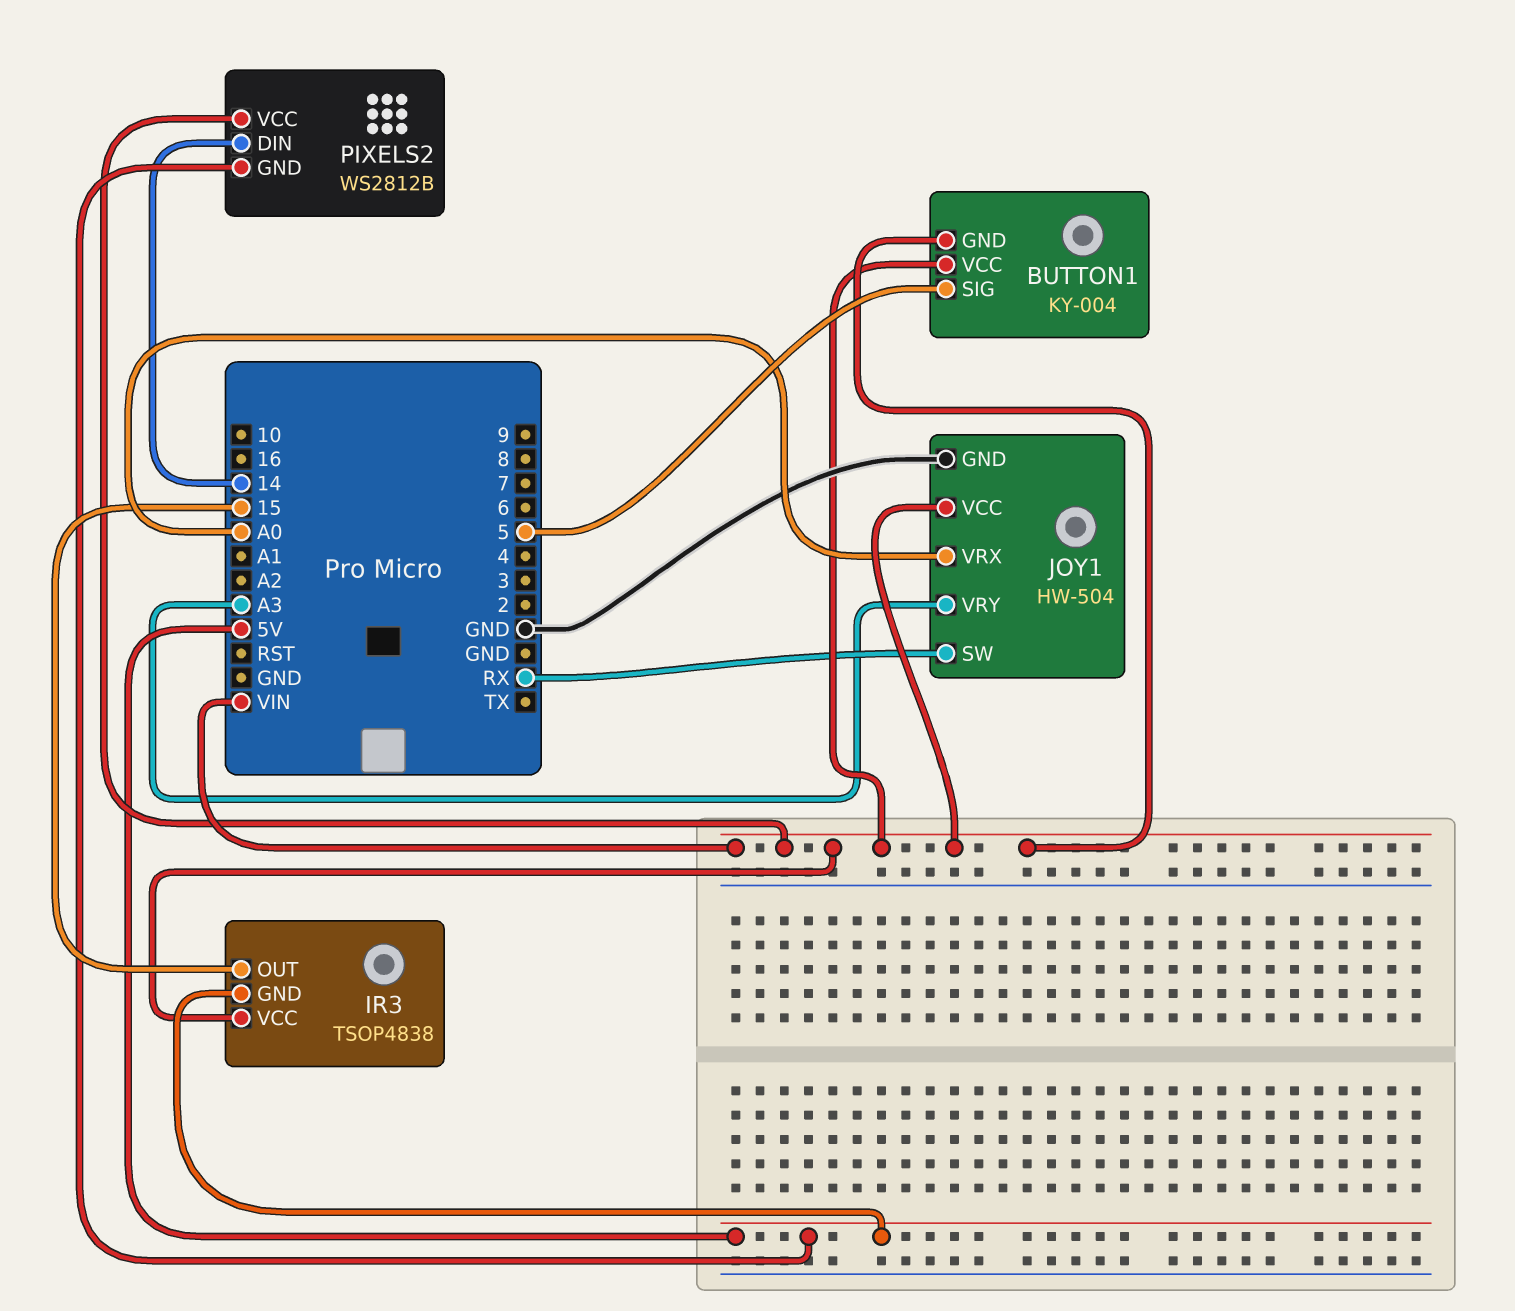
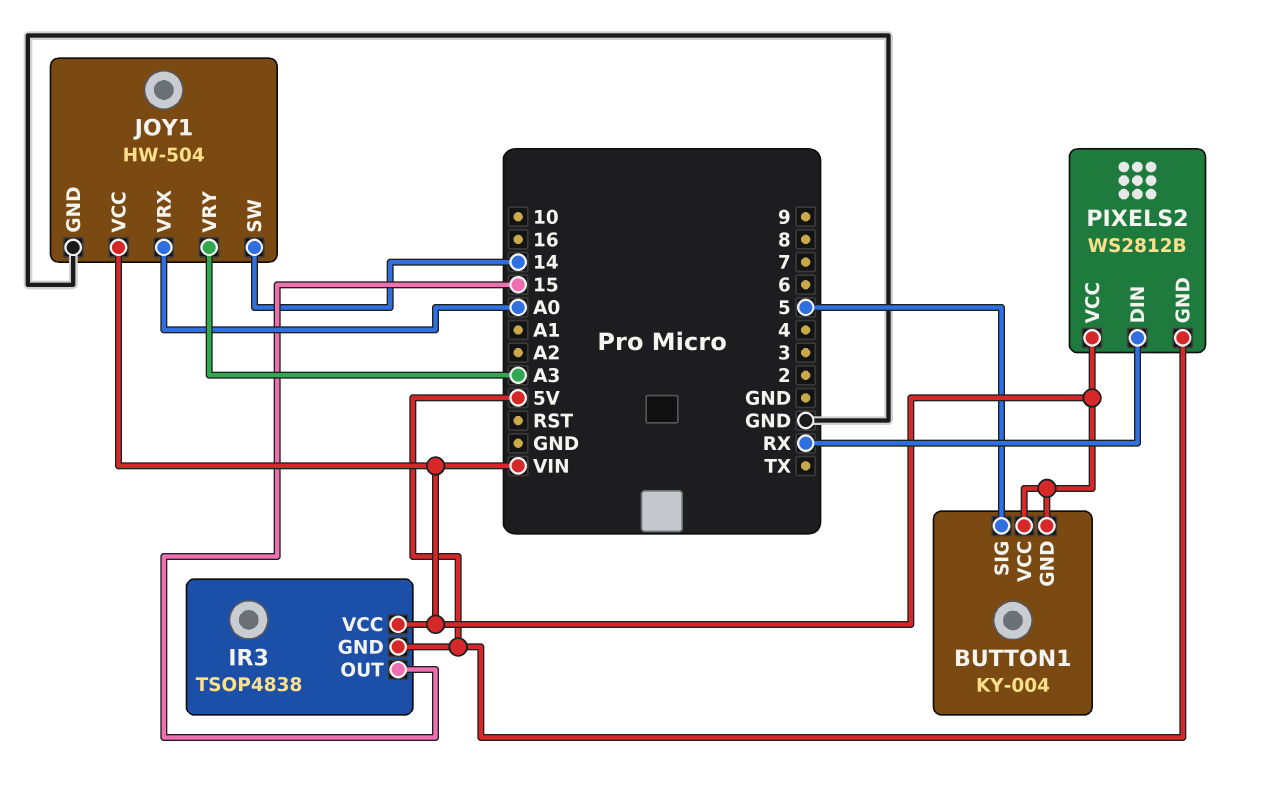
JOY1 pin SW: RX -> 14
PIXELS2 pin DIN: 14 -> RX

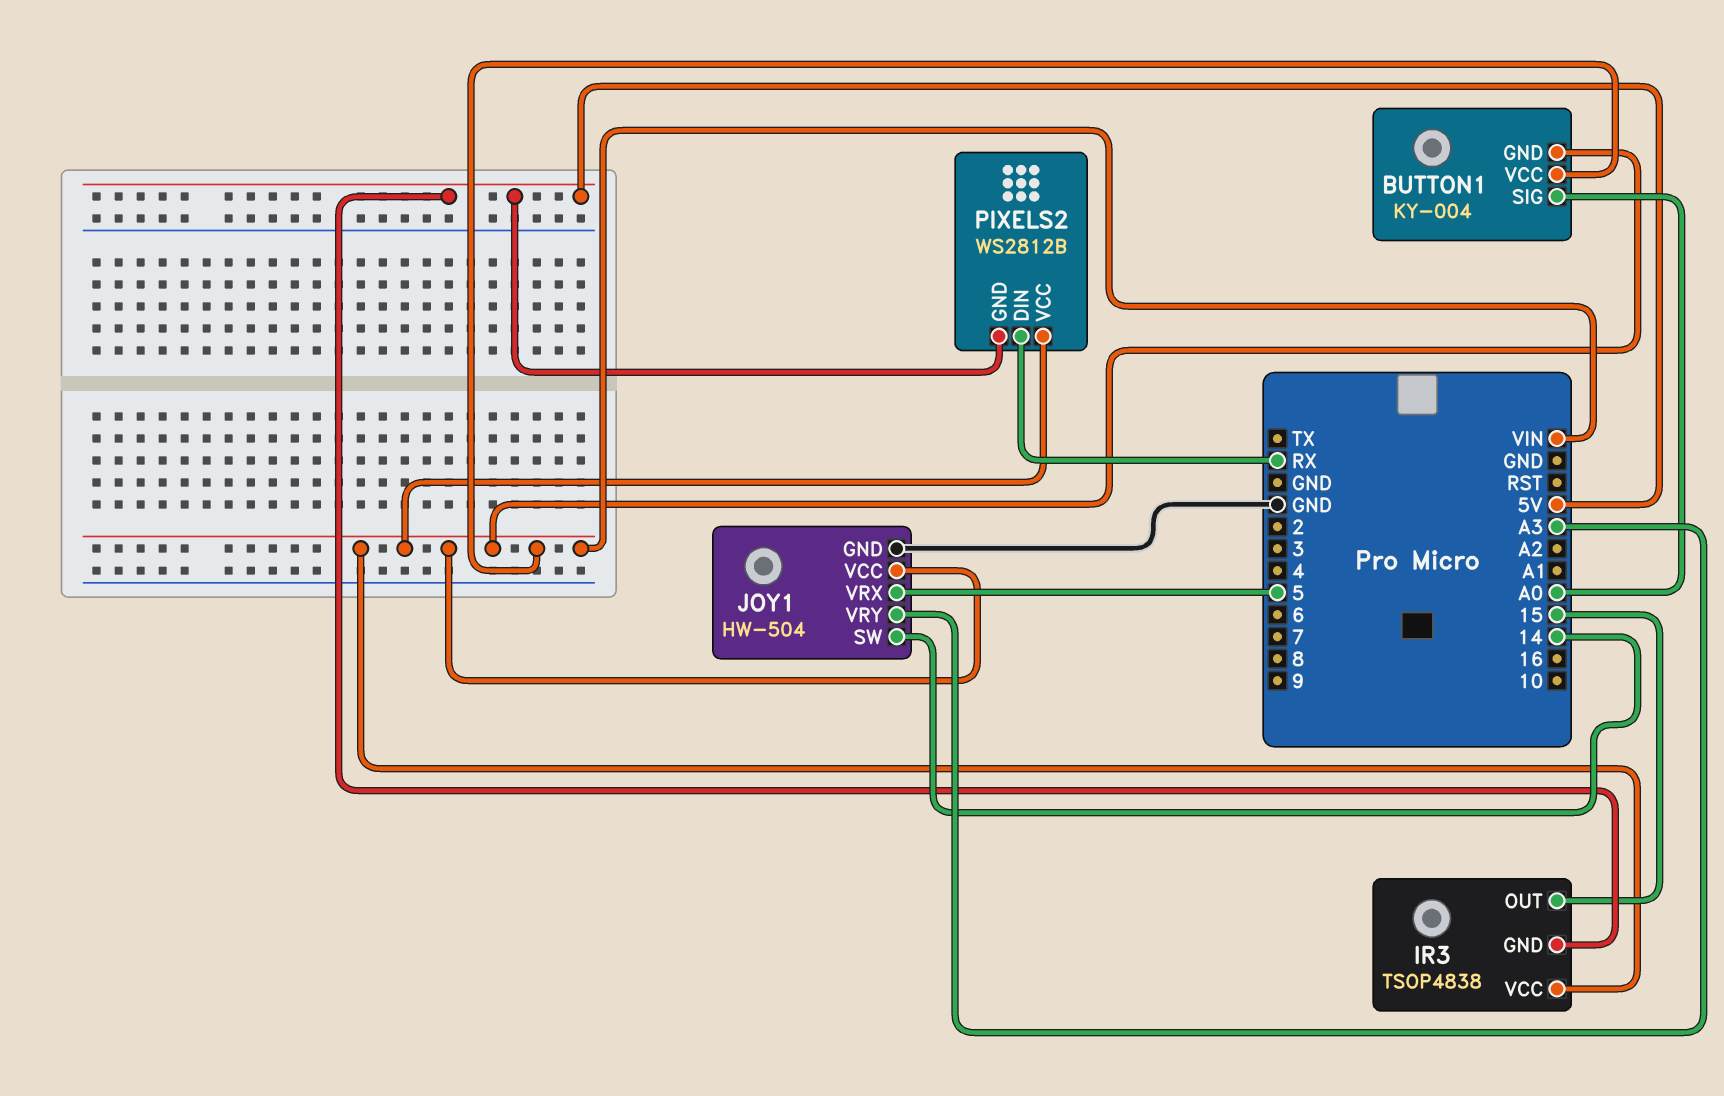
BUTTON1 pin SIG: 5 -> A0
JOY1 pin VRX: A0 -> 5

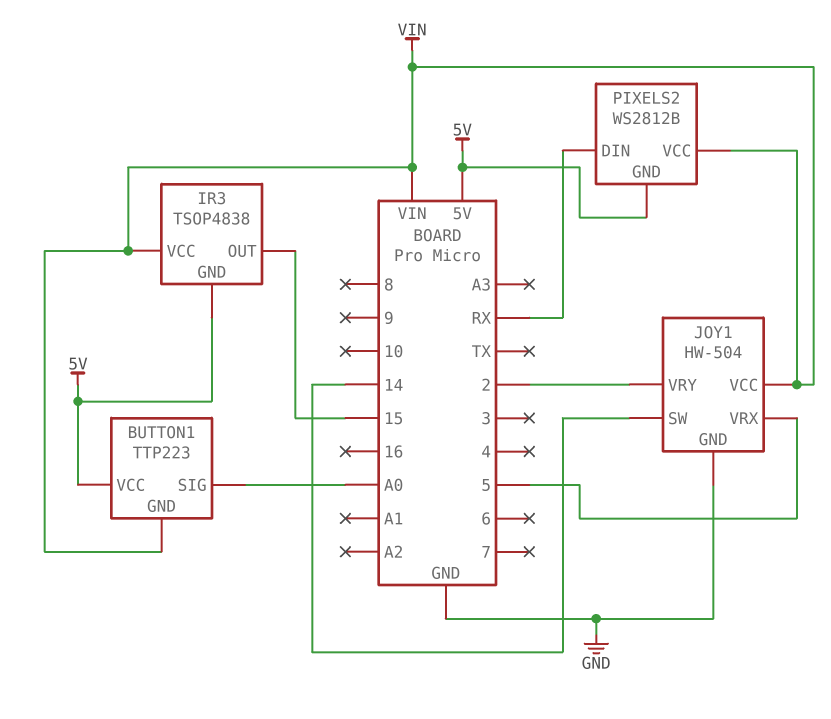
BUTTON1: KY-004 -> TTP223
BUTTON1 pin VCC: VIN -> 5V
JOY1 pin VRY: A3 -> 2

